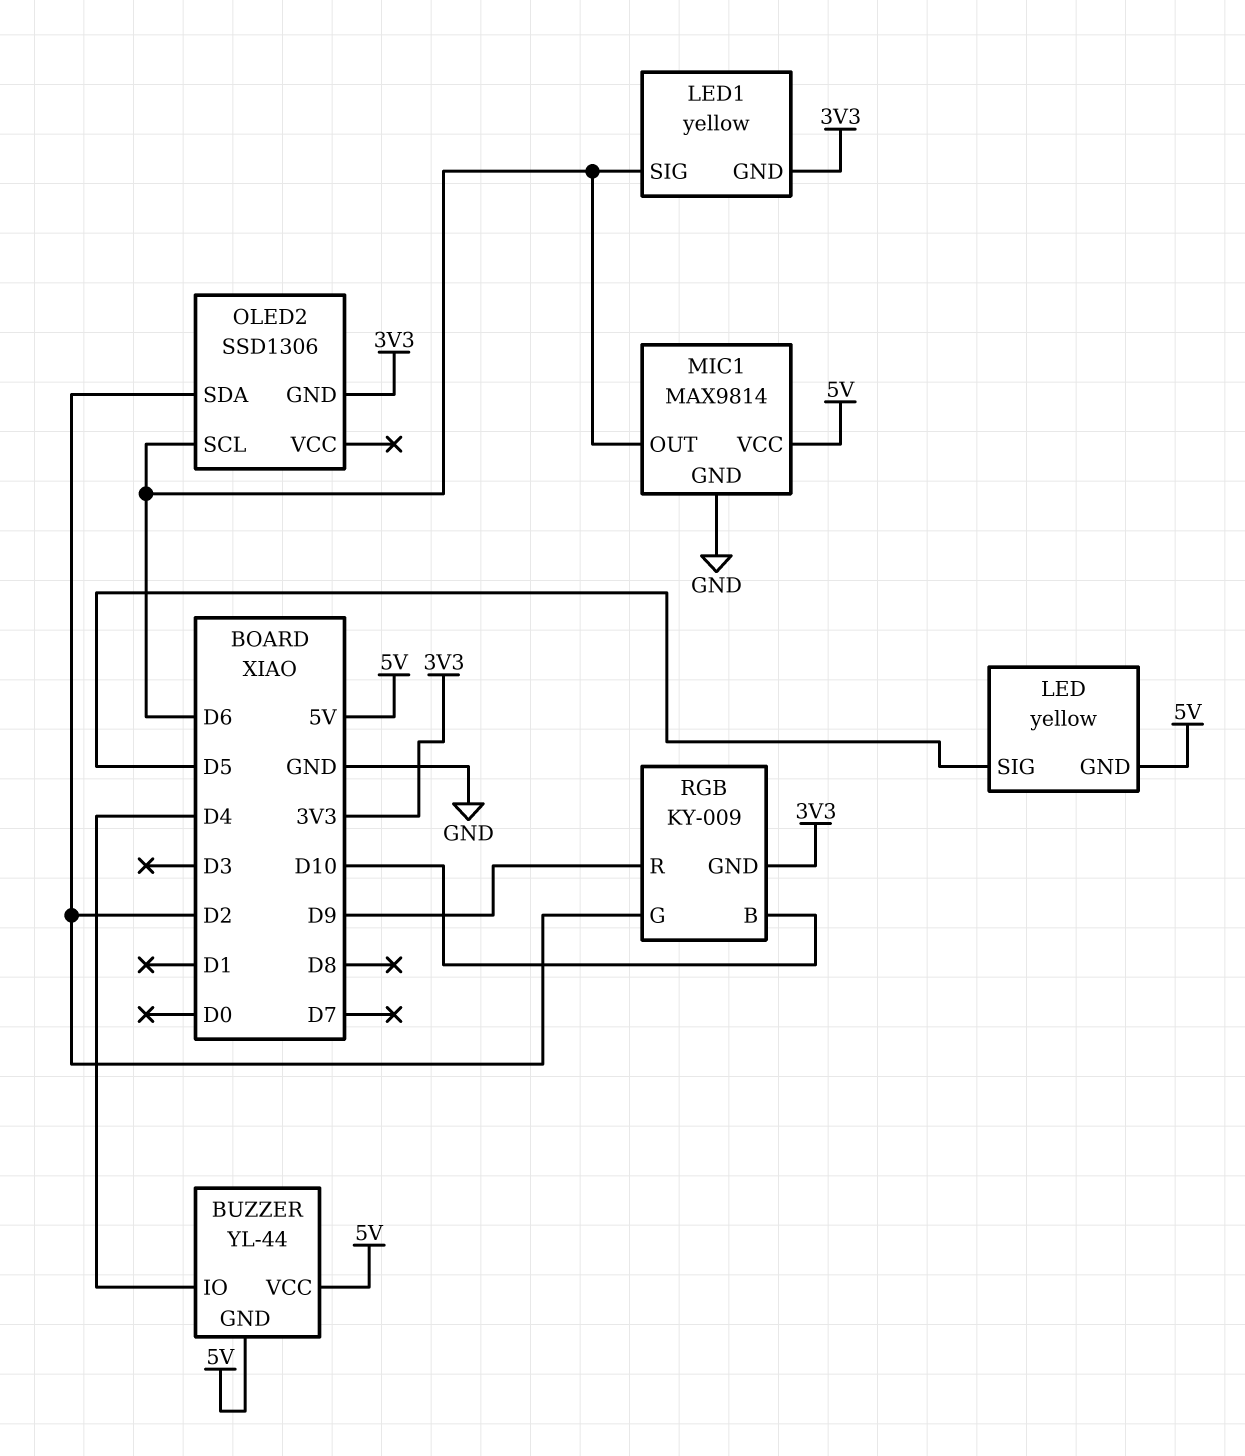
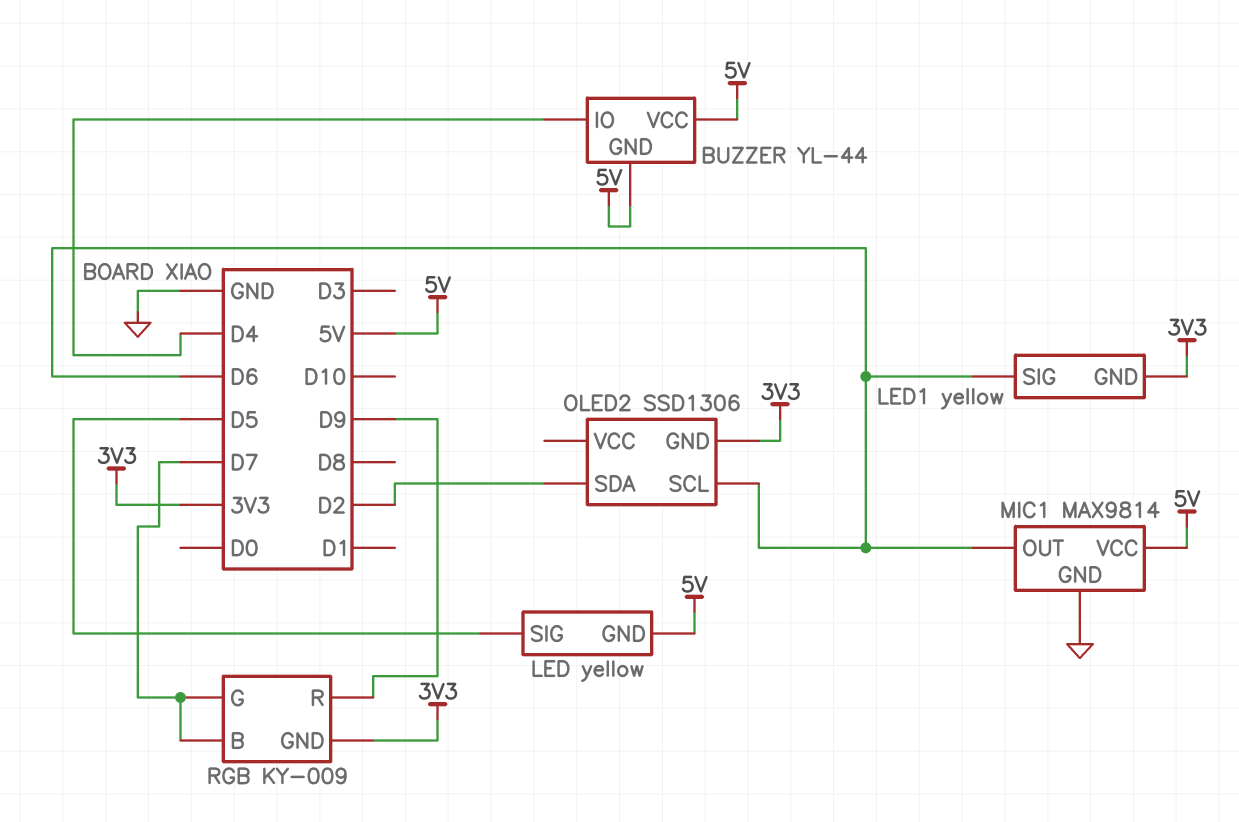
RGB pin B: D10 -> D7
RGB pin G: D2 -> D7

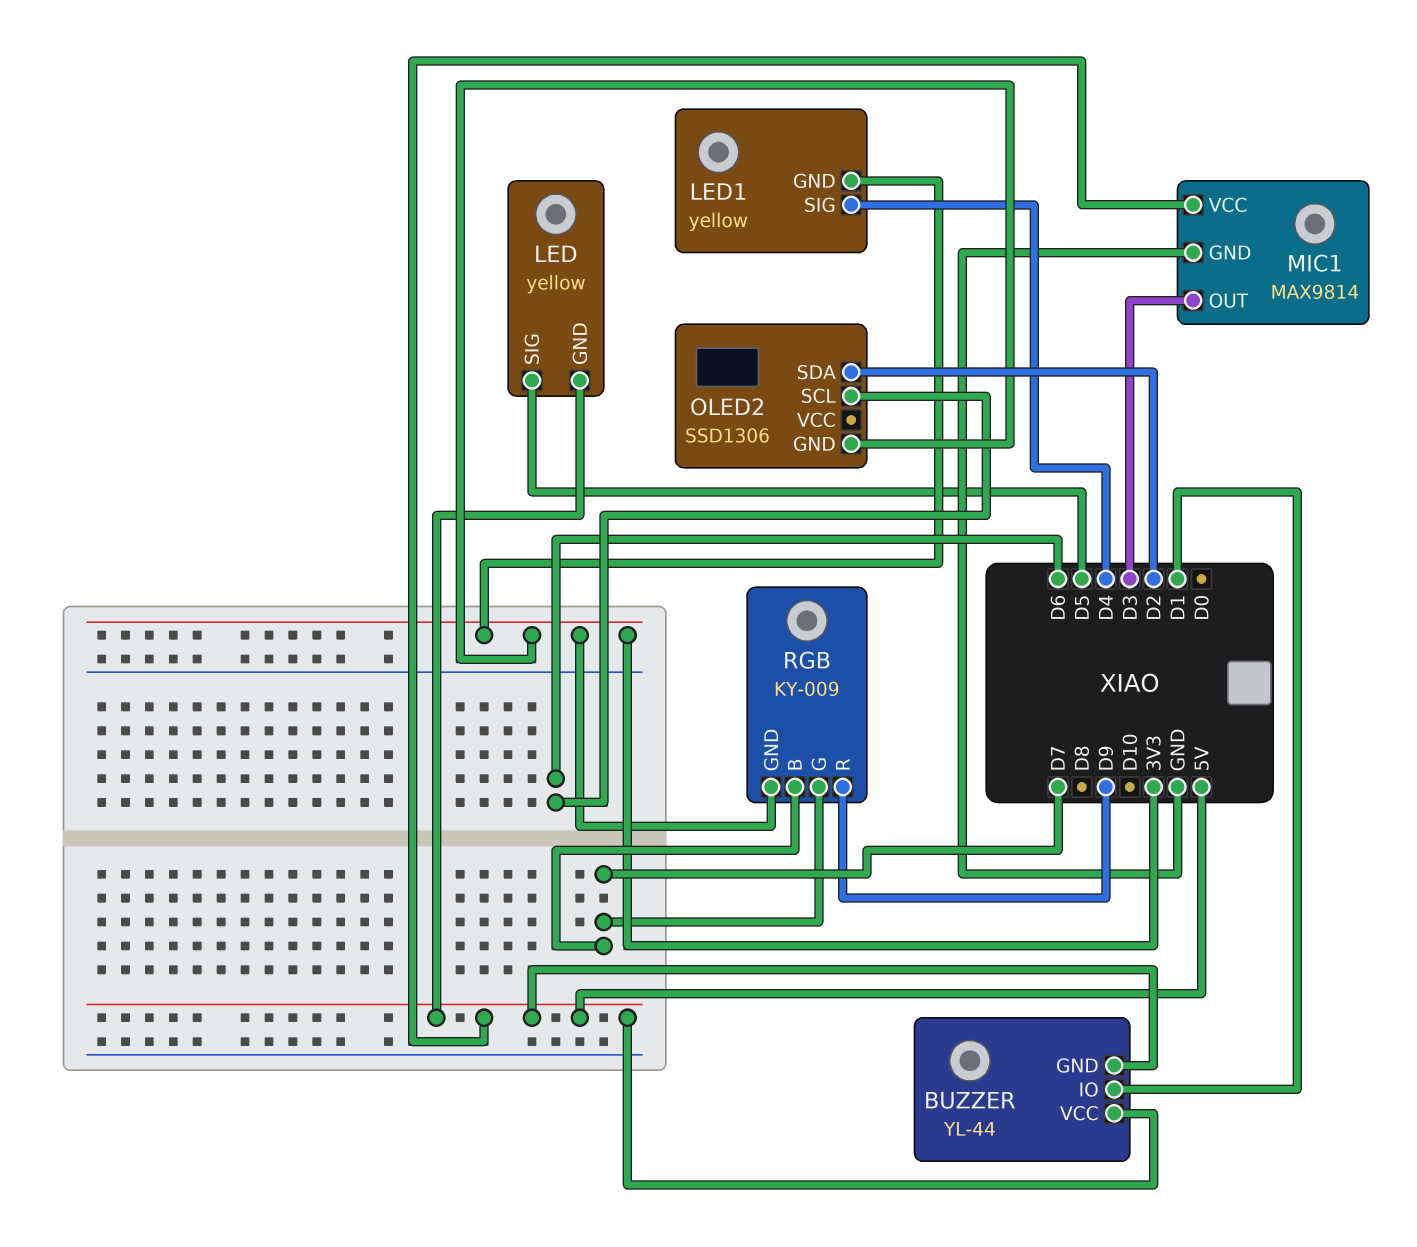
BUZZER pin IO: D4 -> D1
LED1 pin SIG: D6 -> D4
MIC1 pin OUT: D6 -> D3

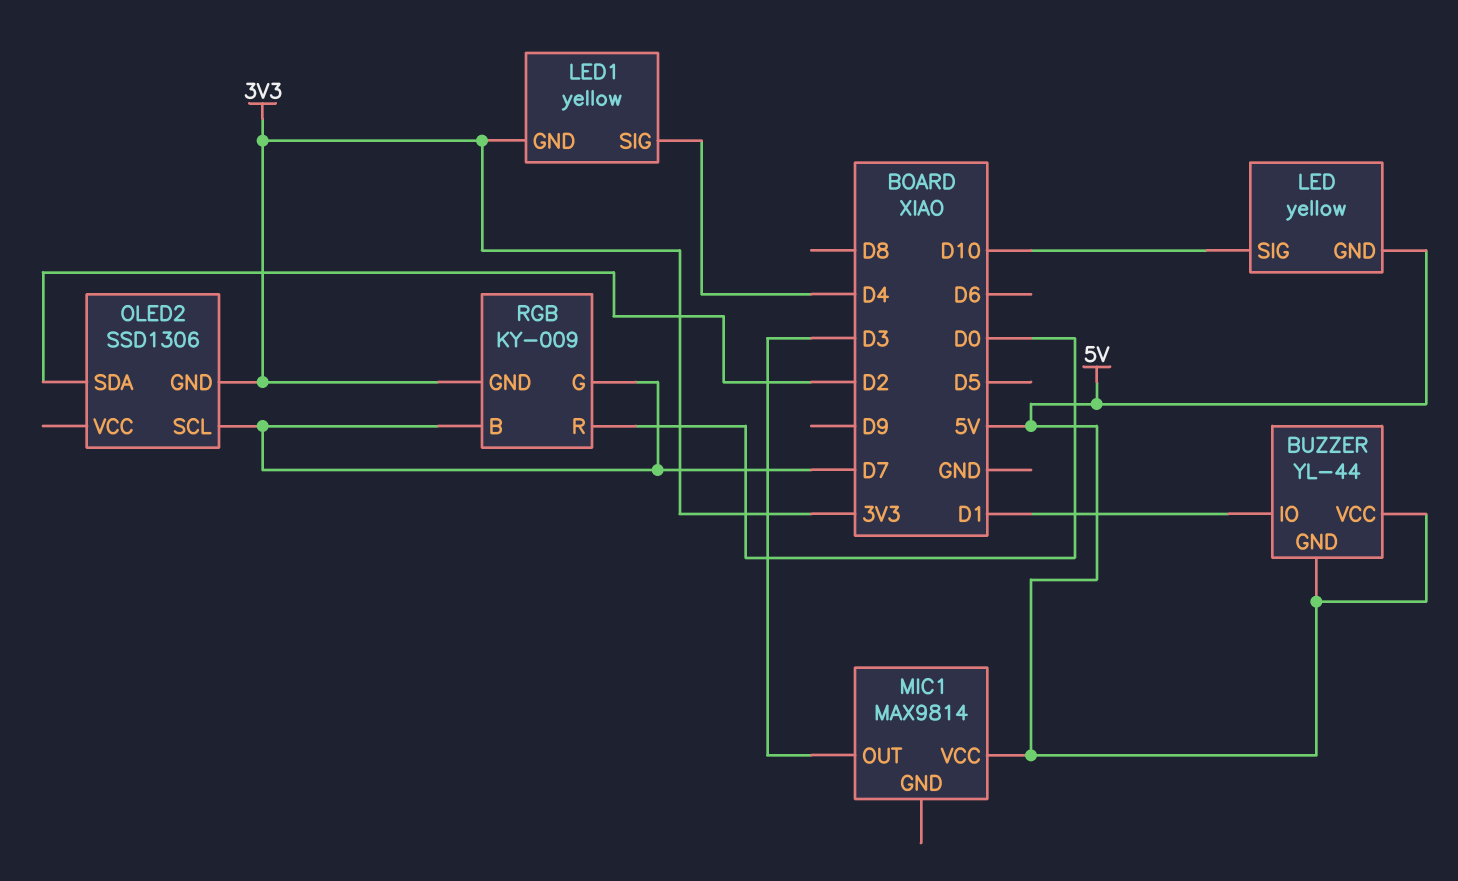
LED pin SIG: D5 -> D10
MIC1 pin GND: GND -> none
OLED2 pin SCL: D6 -> D7
RGB pin R: D9 -> D0

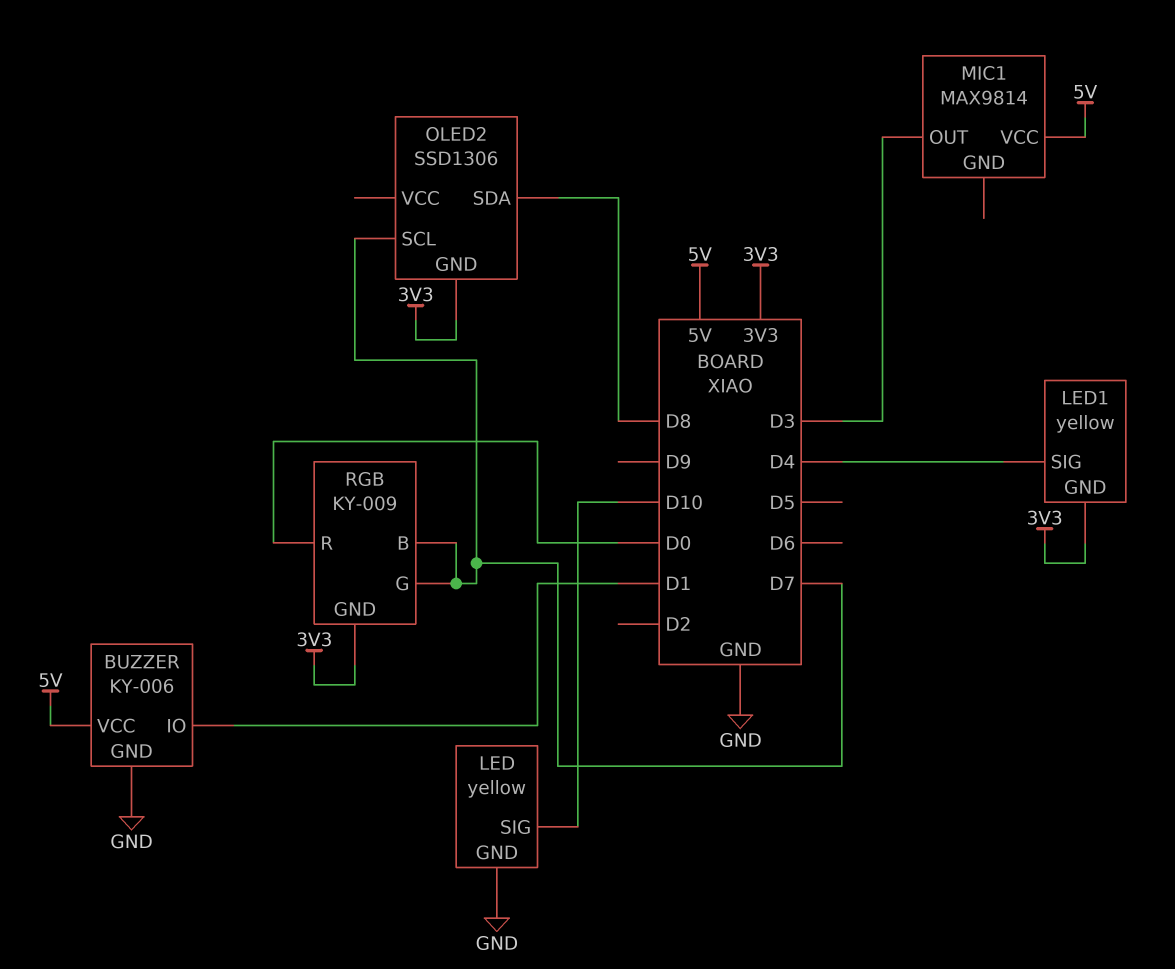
BUZZER: YL-44 -> KY-006
BUZZER pin GND: 5V -> GND
LED pin GND: 5V -> GND
OLED2 pin SDA: D2 -> D8

